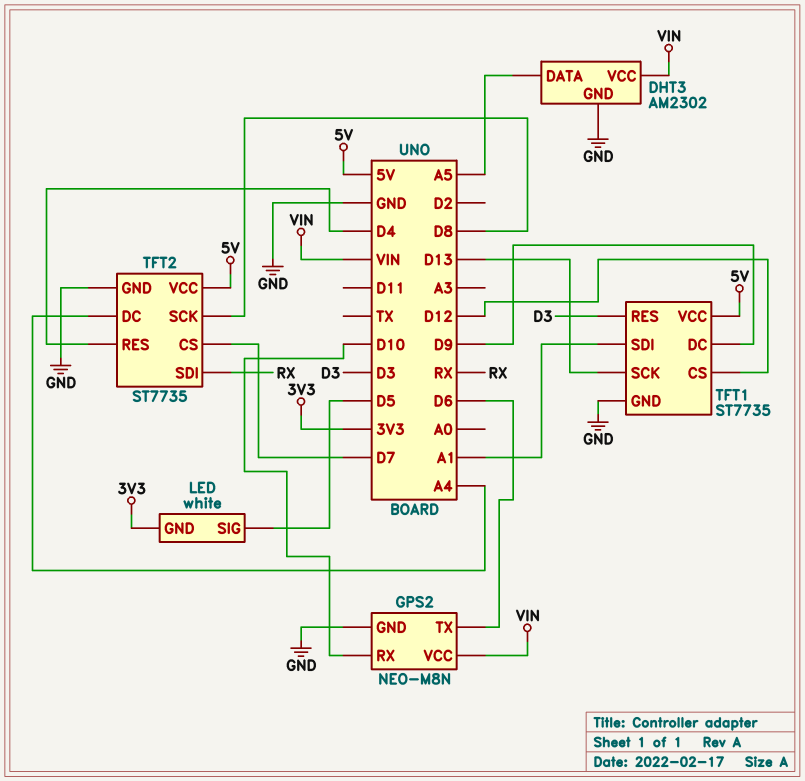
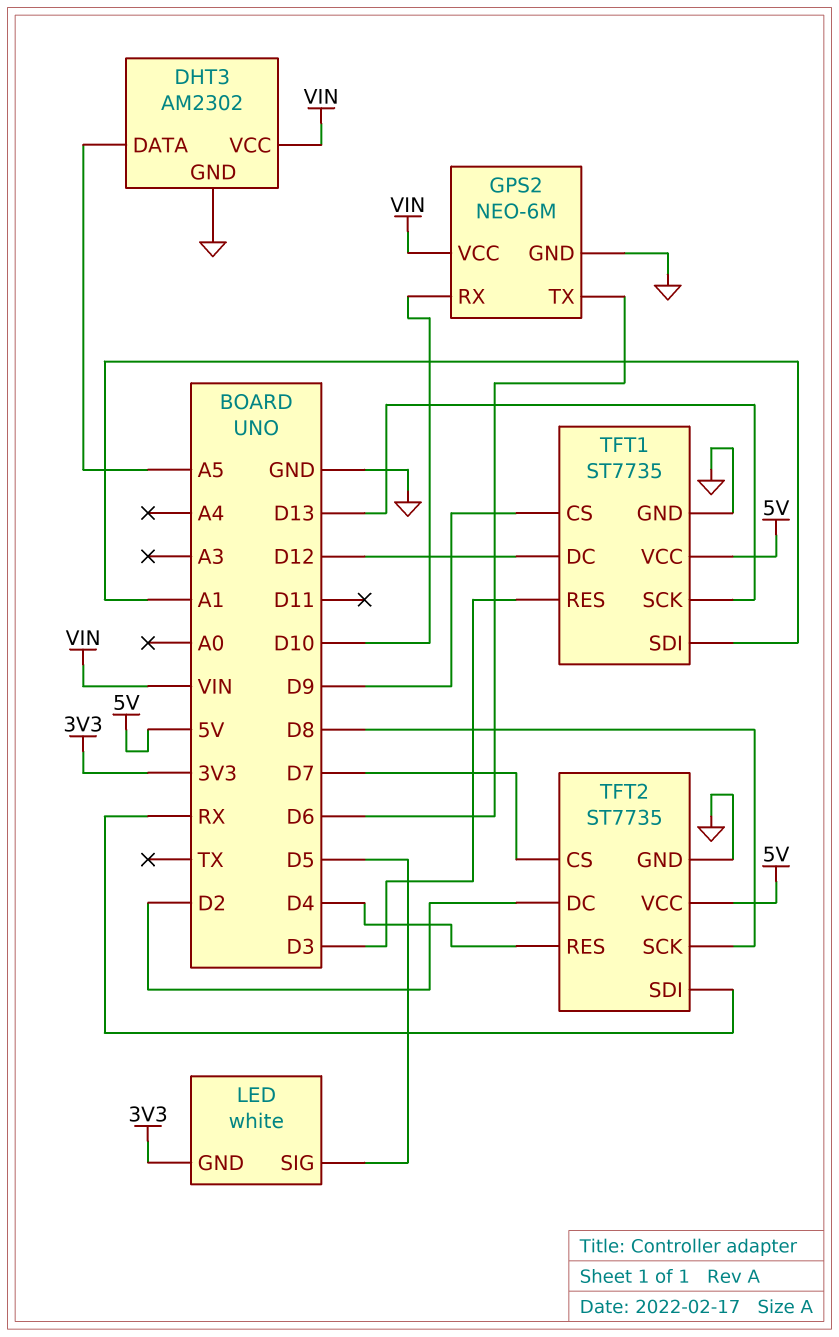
GPS2: NEO-M8N -> NEO-6M
TFT1 pin CS: D12 -> D9
TFT1 pin DC: D9 -> D12
TFT2 pin DC: A4 -> D2

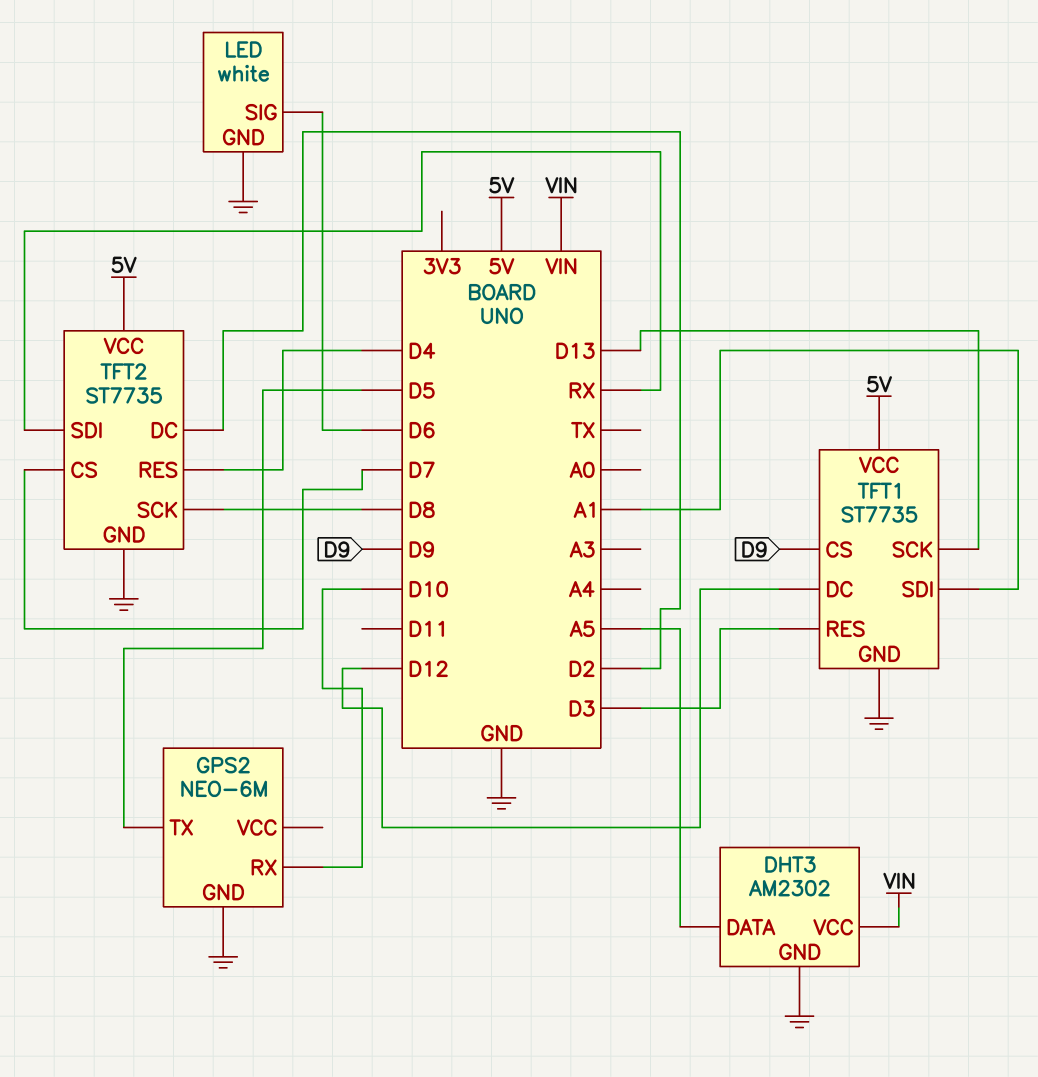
GPS2 pin TX: D6 -> D5
GPS2 pin VCC: VIN -> none
LED pin GND: 3V3 -> GND
LED pin SIG: D5 -> D6

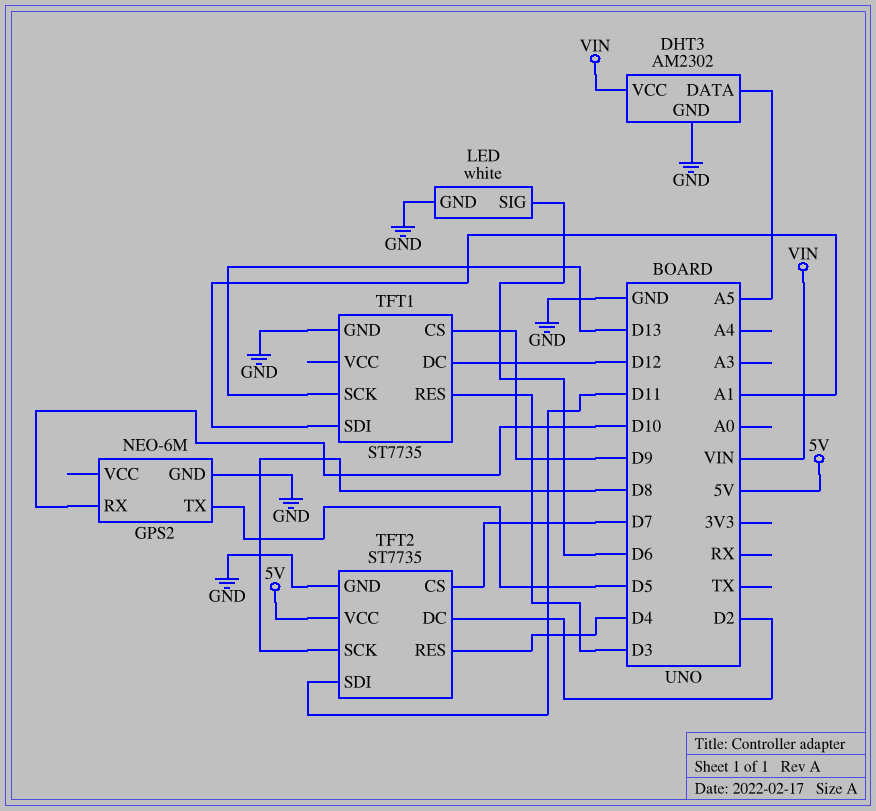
TFT1 pin VCC: 5V -> none
TFT2 pin SDI: RX -> D11

